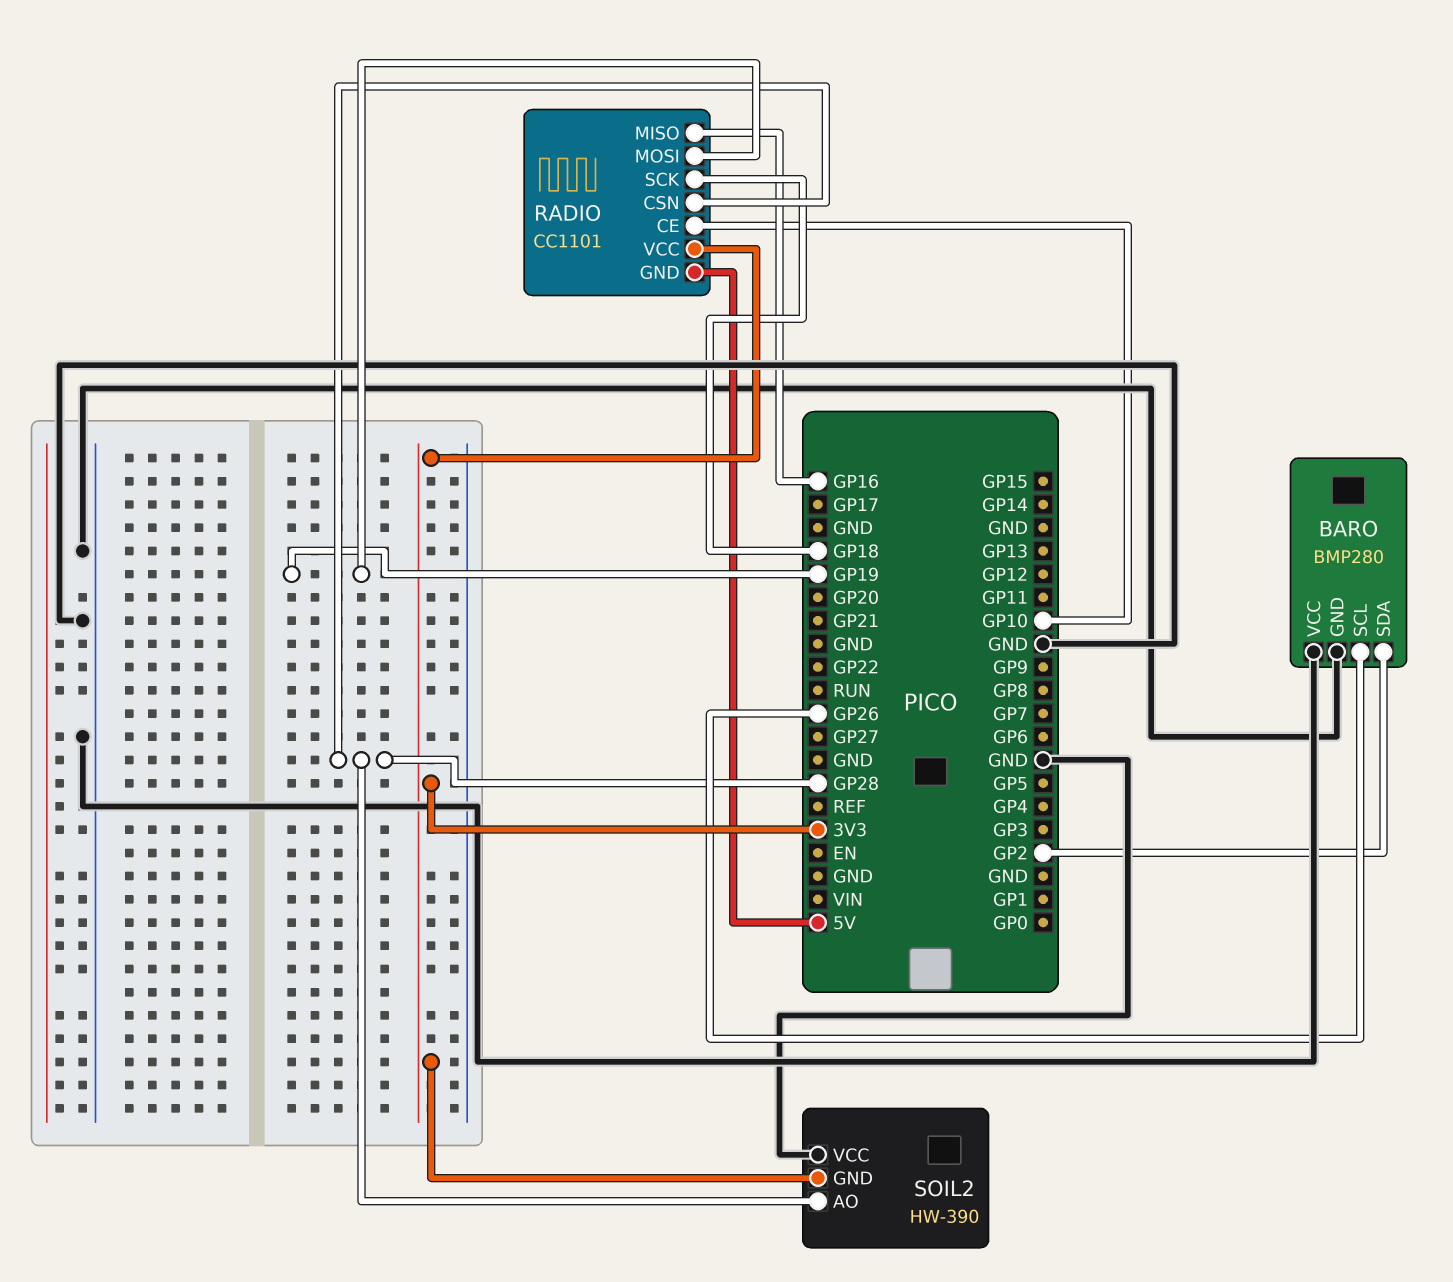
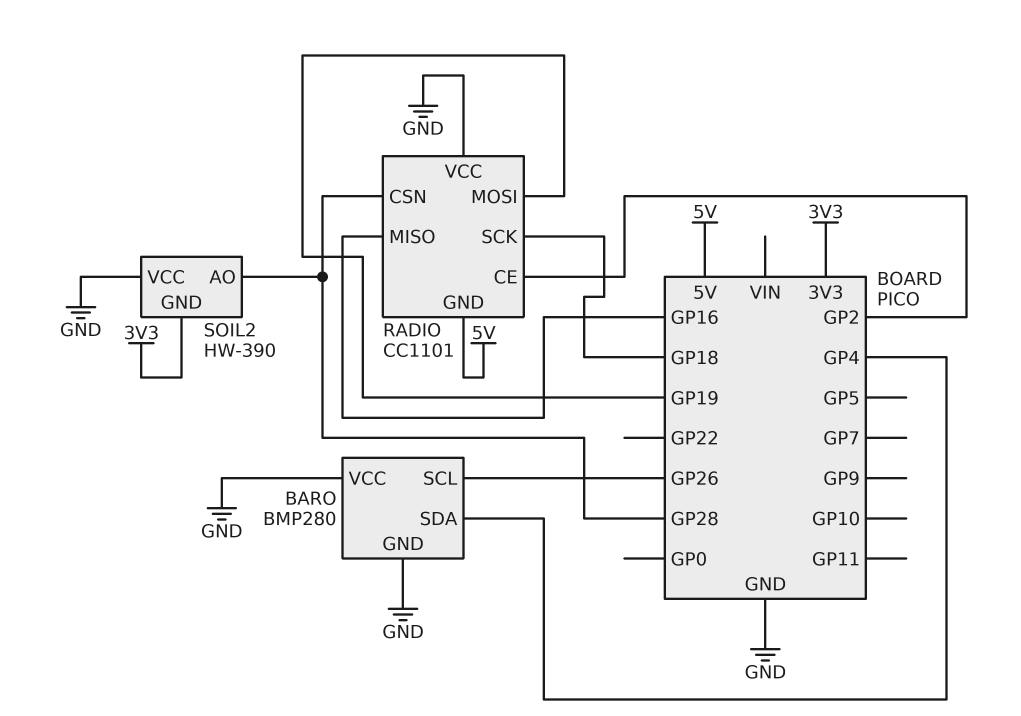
BARO pin SDA: GP2 -> GP4
RADIO pin CE: GP10 -> GP2
RADIO pin VCC: 3V3 -> GND

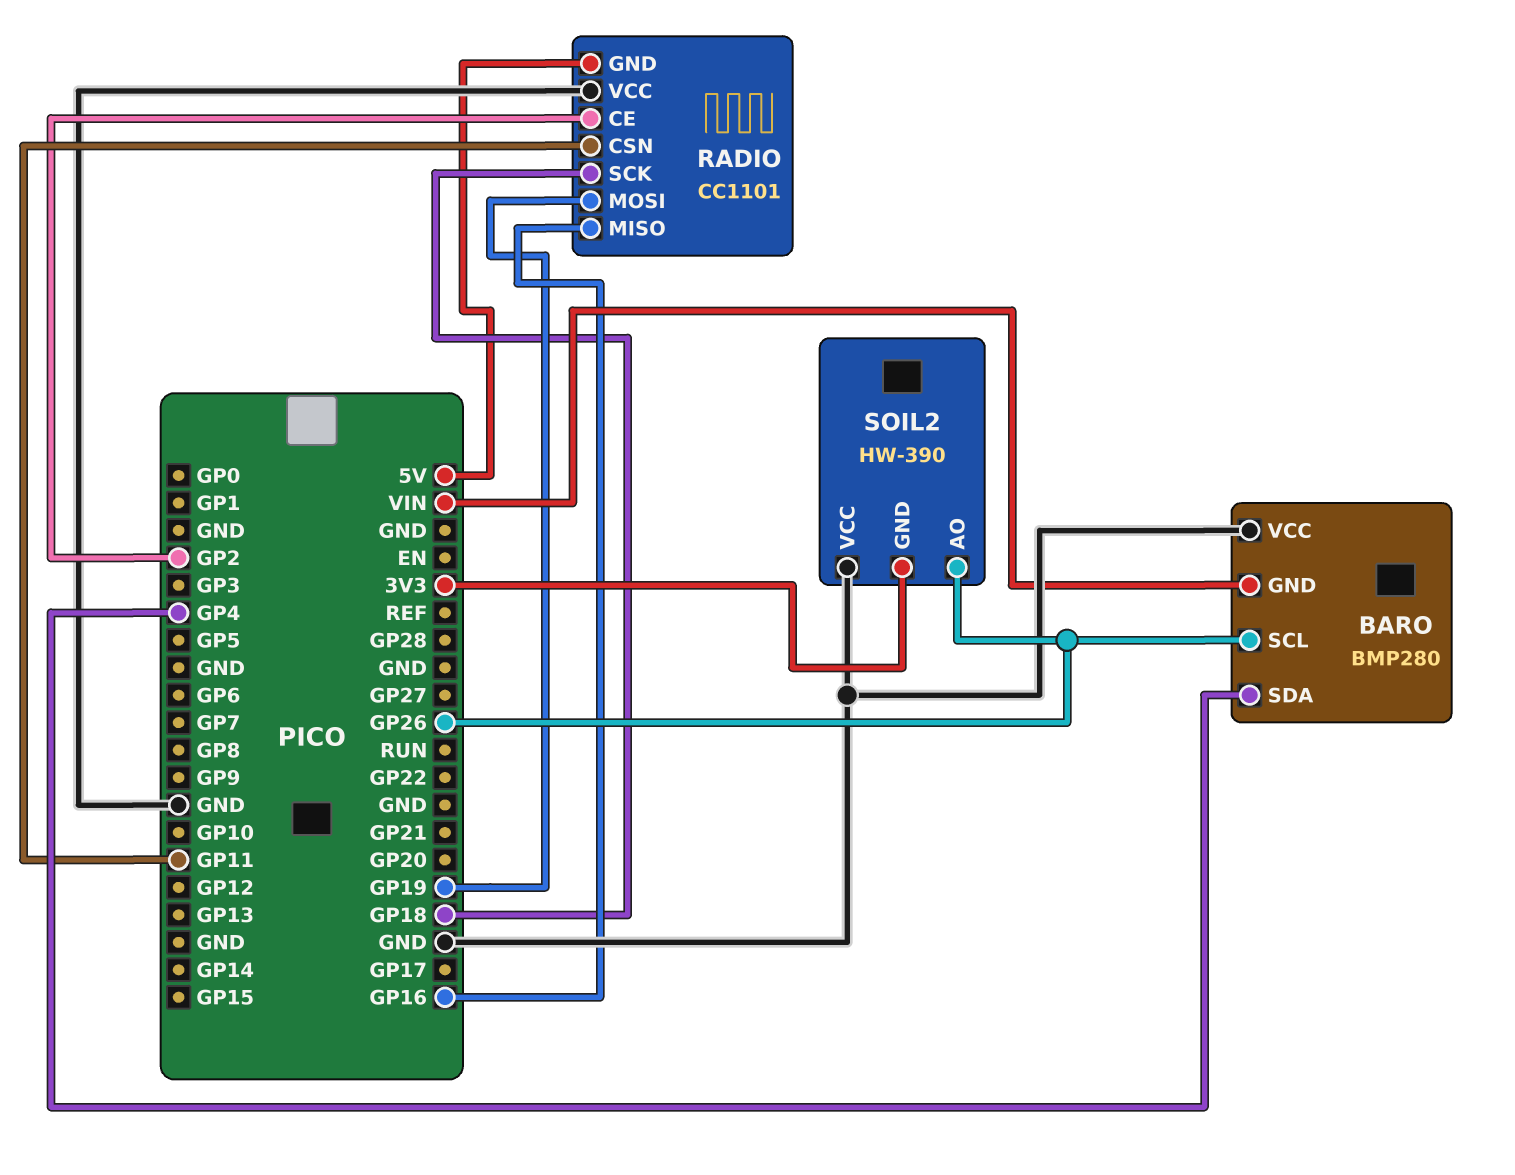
BARO pin GND: GND -> VIN
RADIO pin CSN: GP28 -> GP11
SOIL2 pin AO: GP28 -> GP26

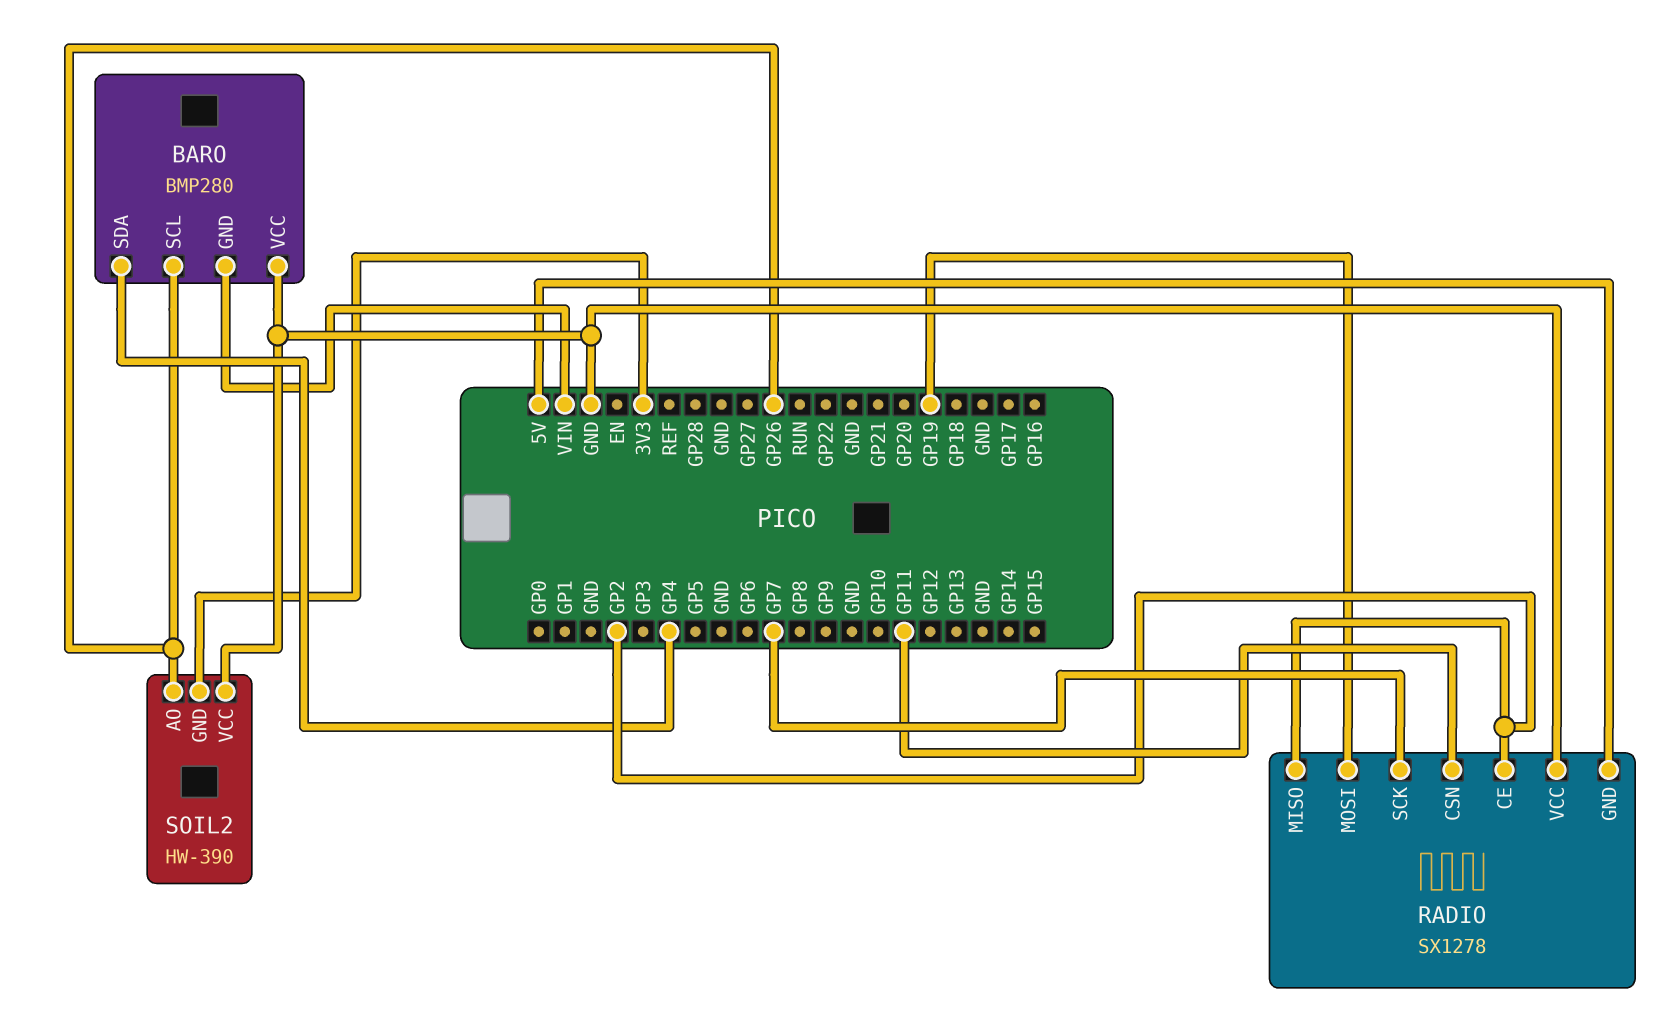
RADIO: CC1101 -> SX1278
RADIO pin MISO: GP16 -> GP2
RADIO pin SCK: GP18 -> GP7

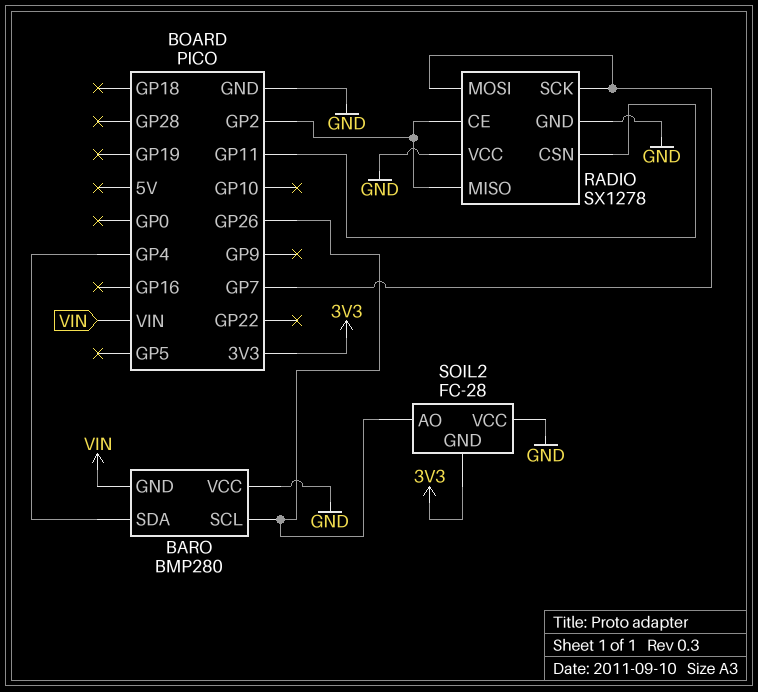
RADIO pin GND: 5V -> GND
RADIO pin MOSI: GP19 -> GP7
SOIL2: HW-390 -> FC-28

